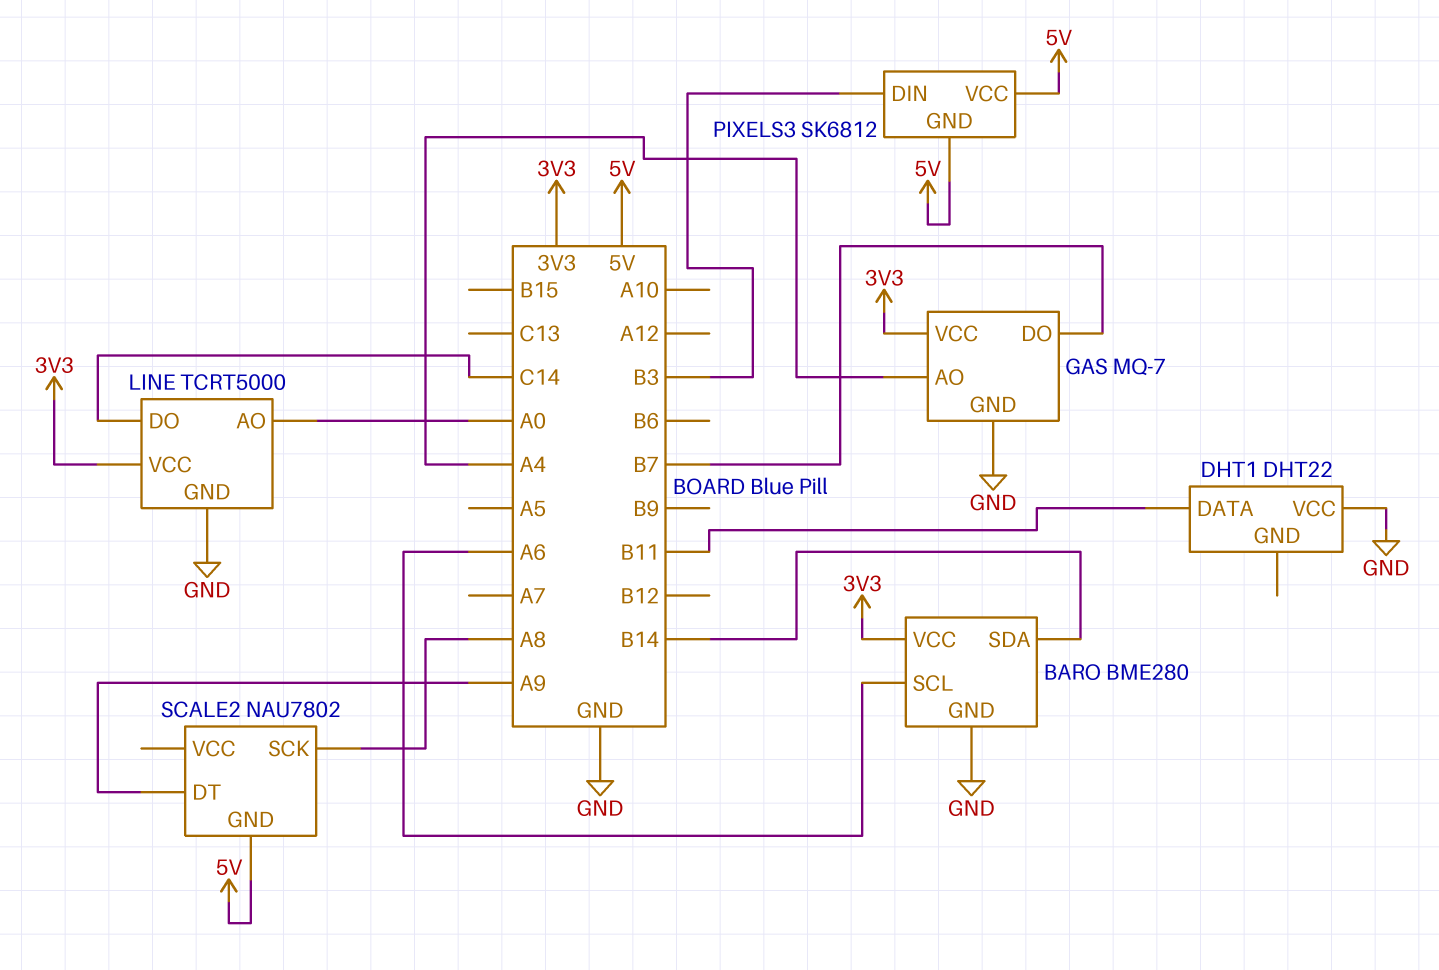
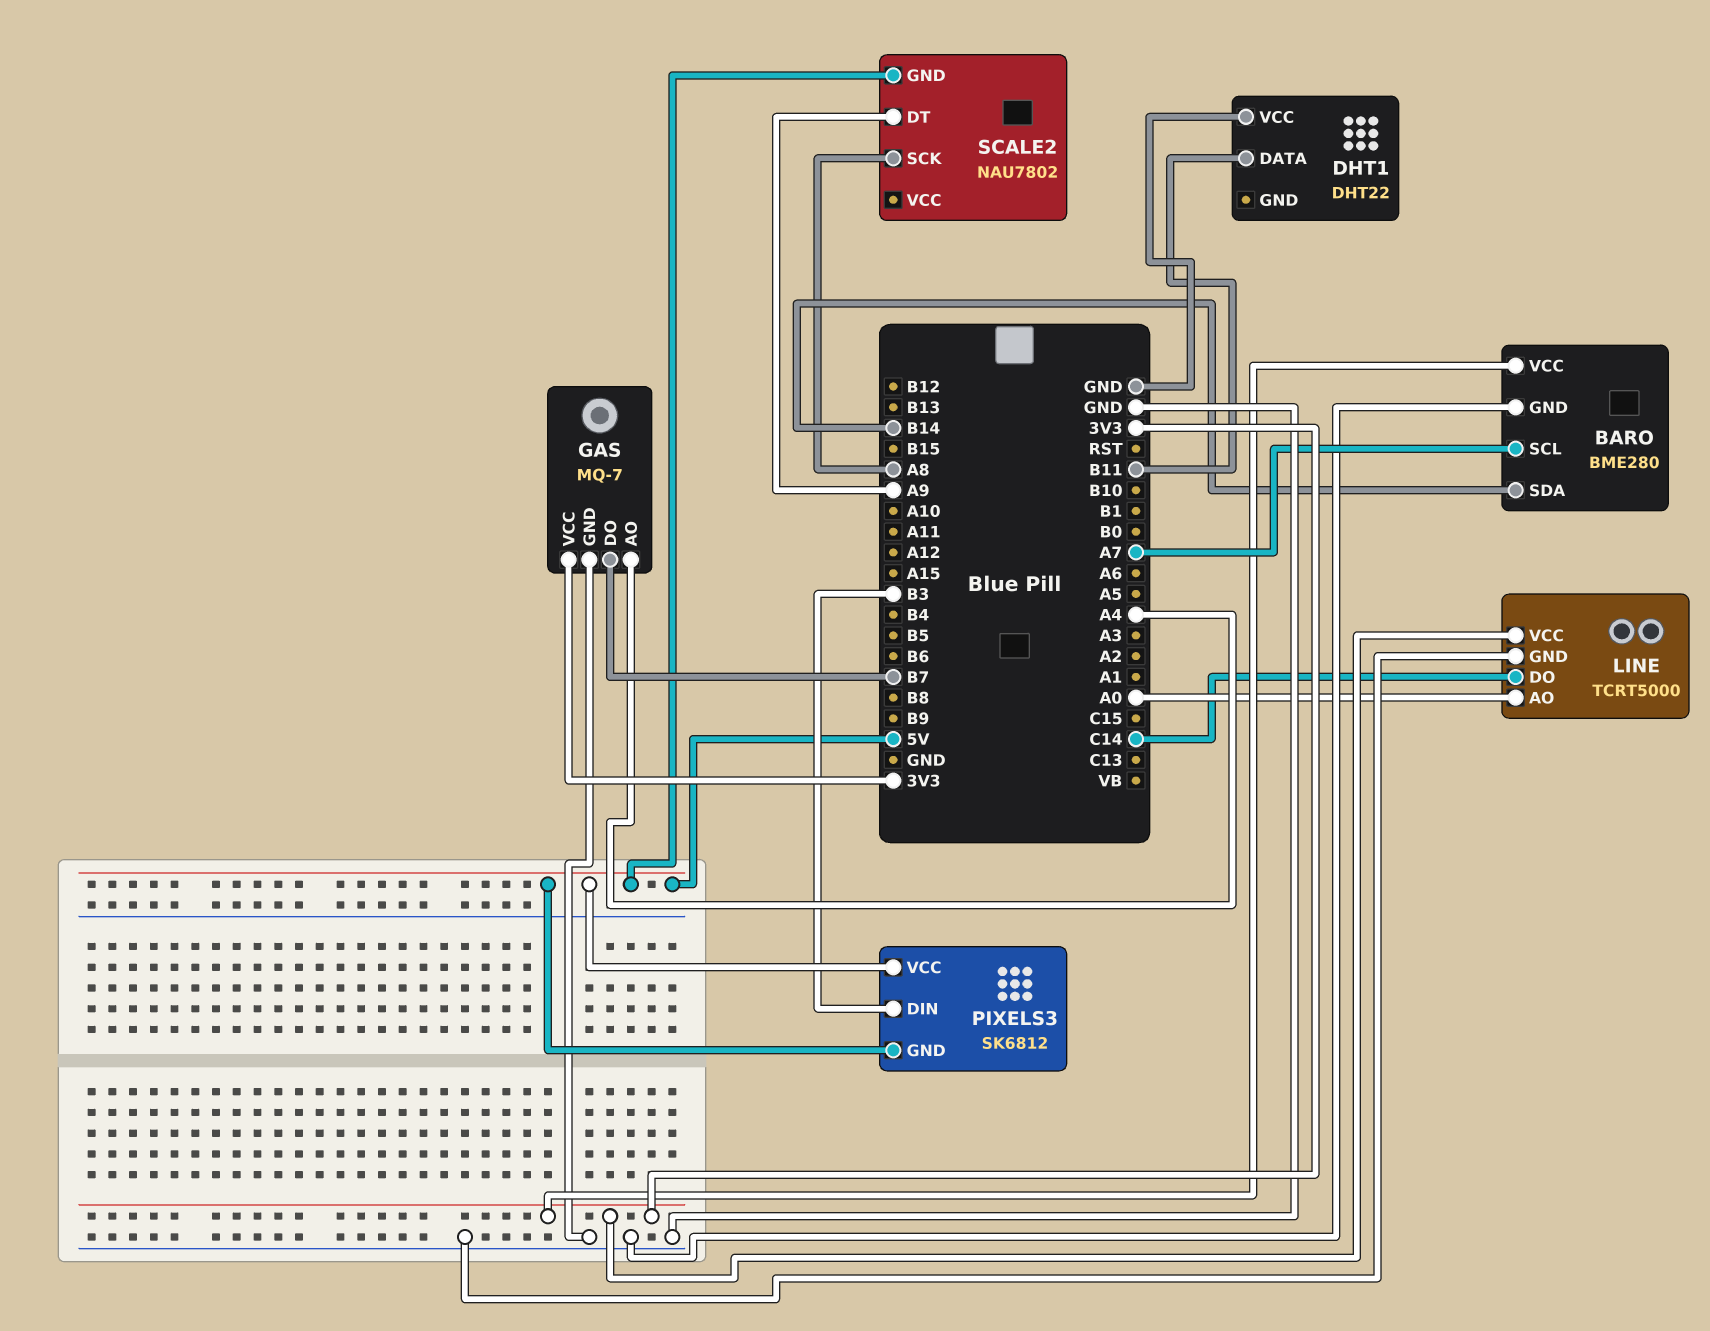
BARO pin SCL: A6 -> A7

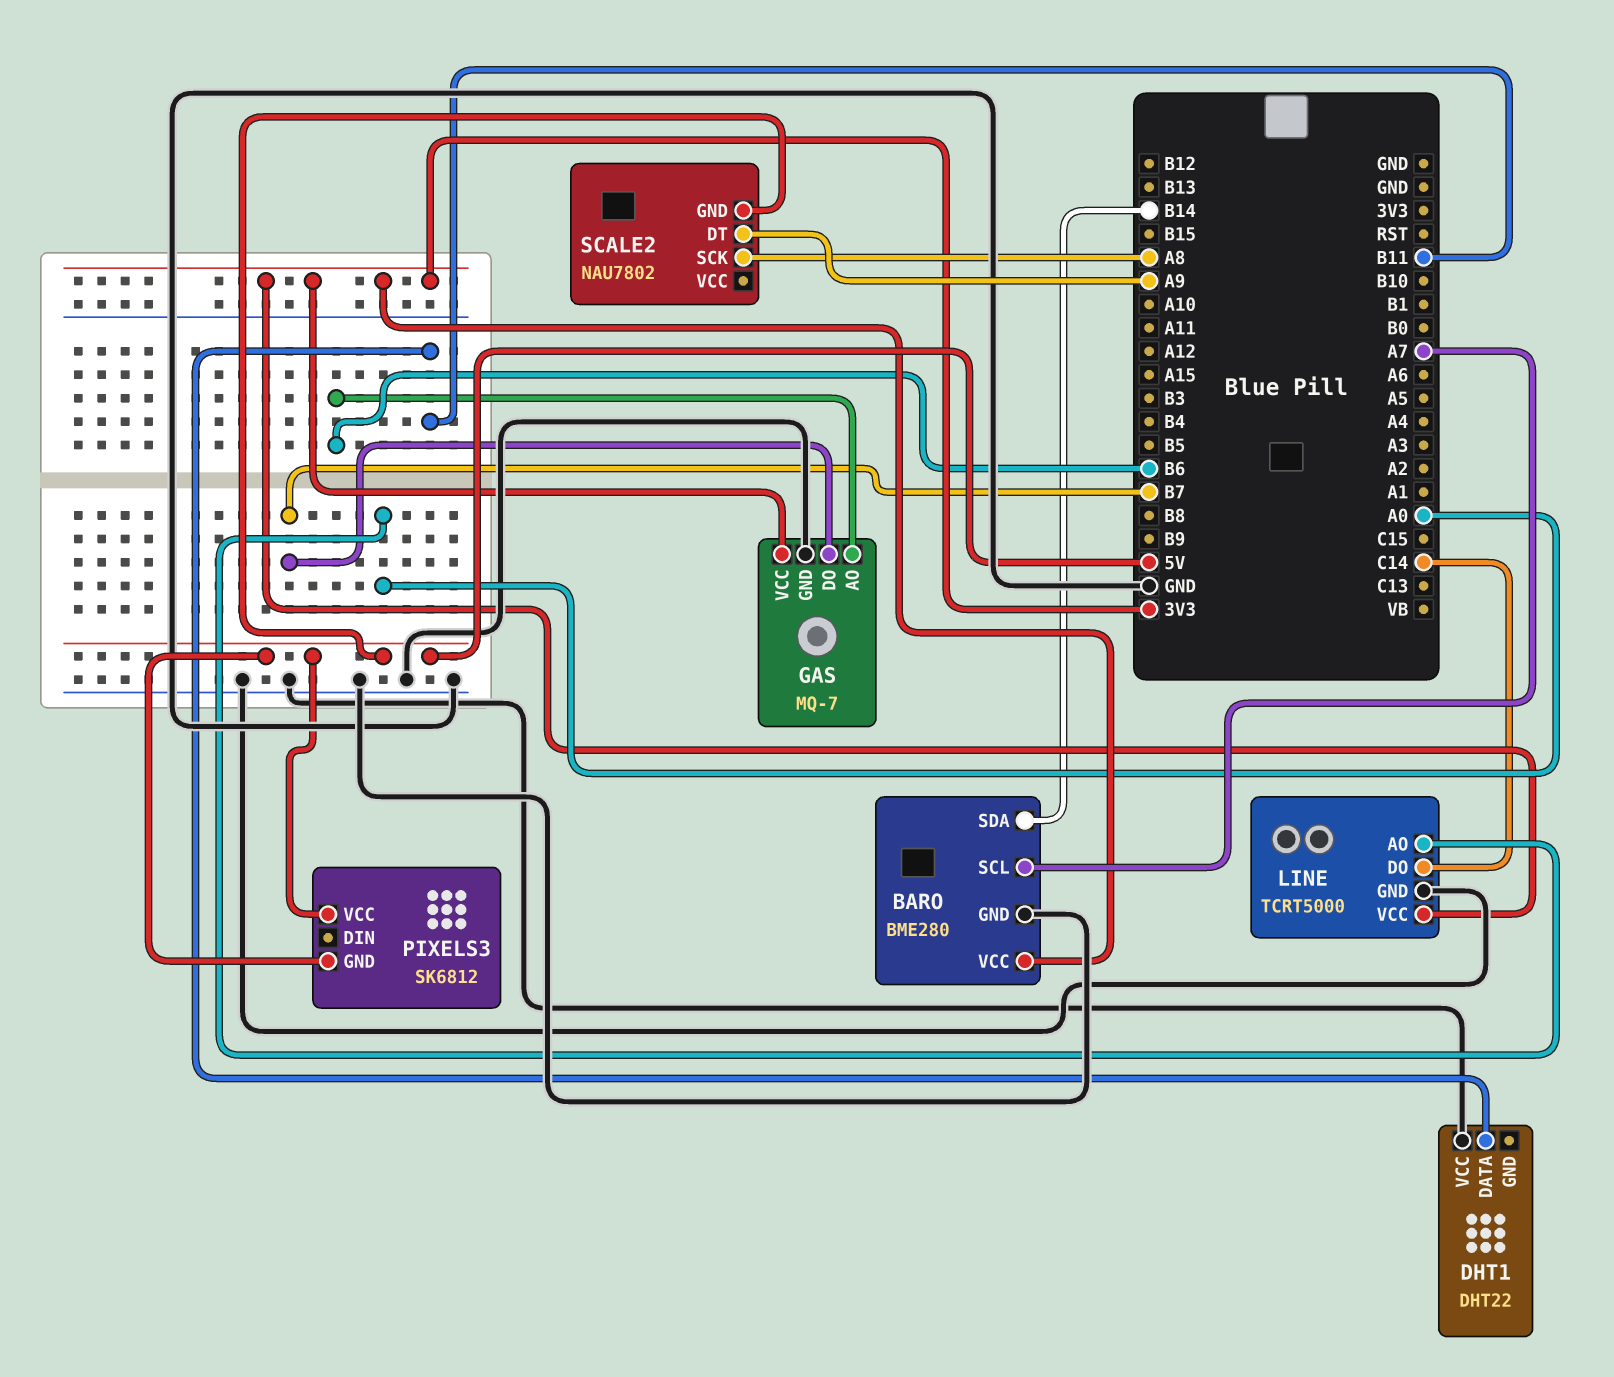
GAS pin AO: A4 -> B6
PIXELS3 pin DIN: B3 -> none

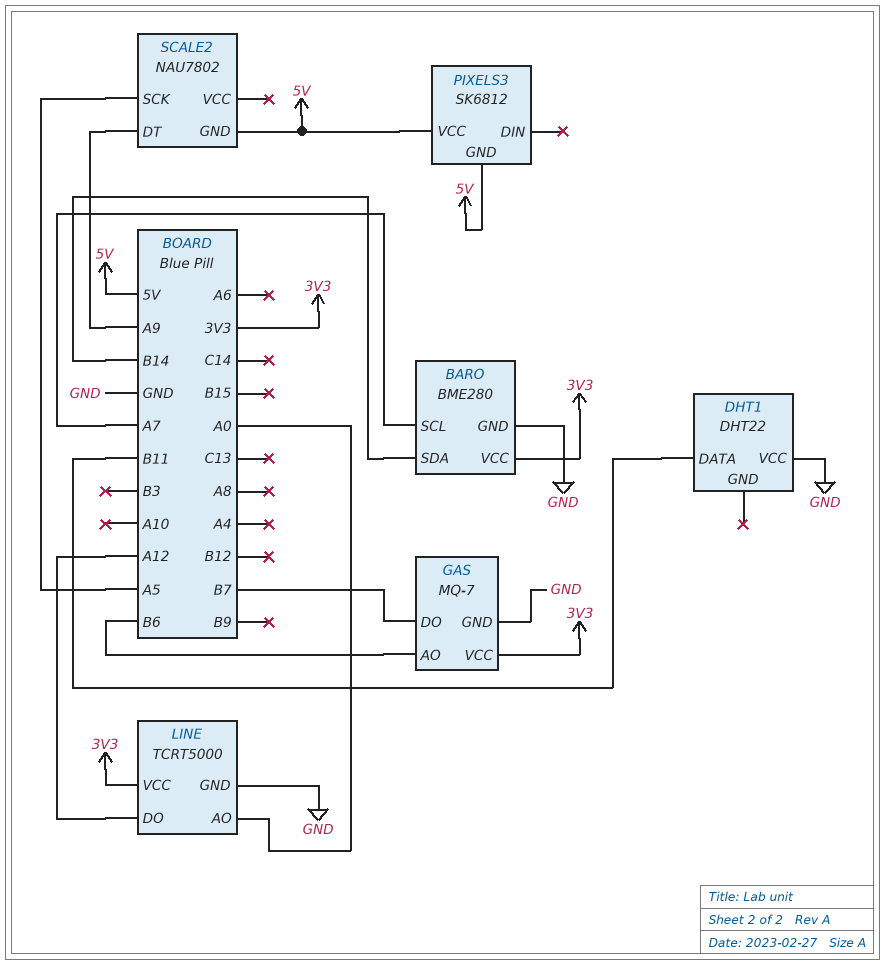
LINE pin DO: C14 -> A12
SCALE2 pin SCK: A8 -> A5

